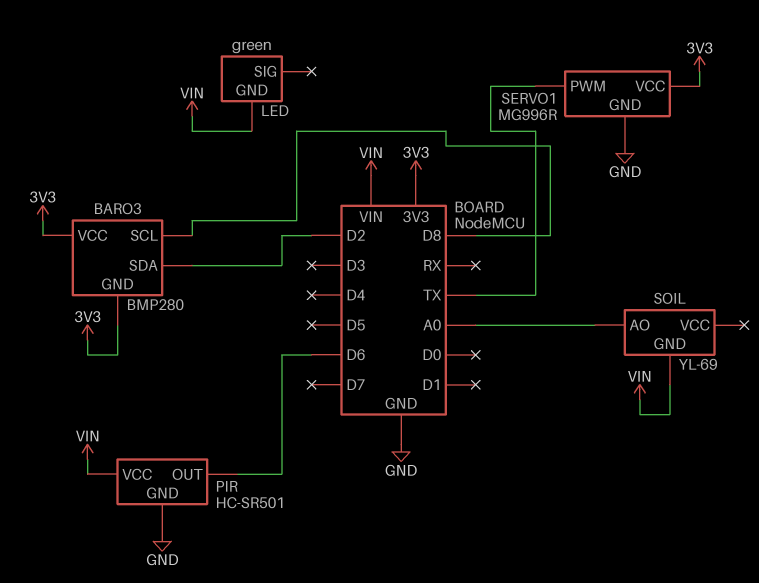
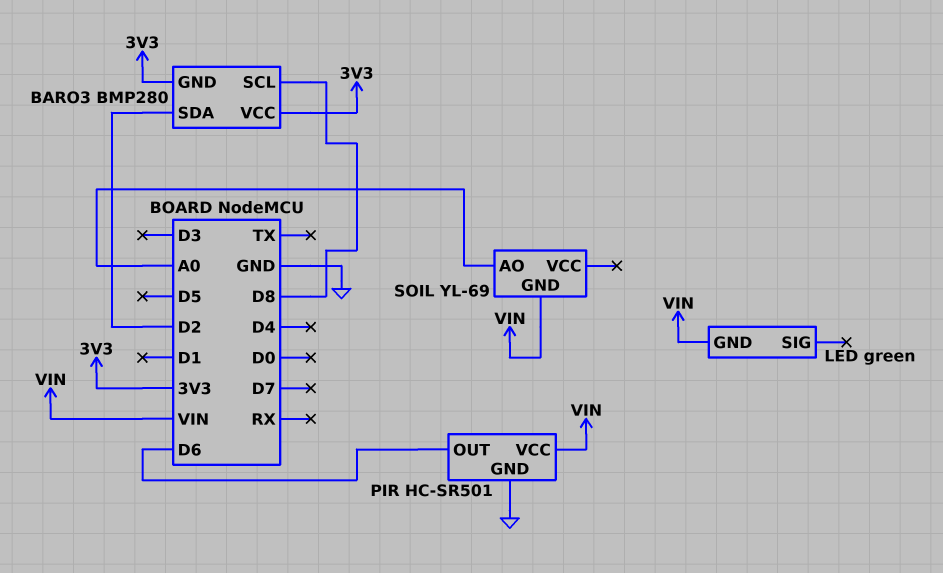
SERVO1: MG996R -> none
SERVO1 pin GND: GND -> none
SERVO1 pin PWM: TX -> none
SERVO1 pin VCC: 3V3 -> none

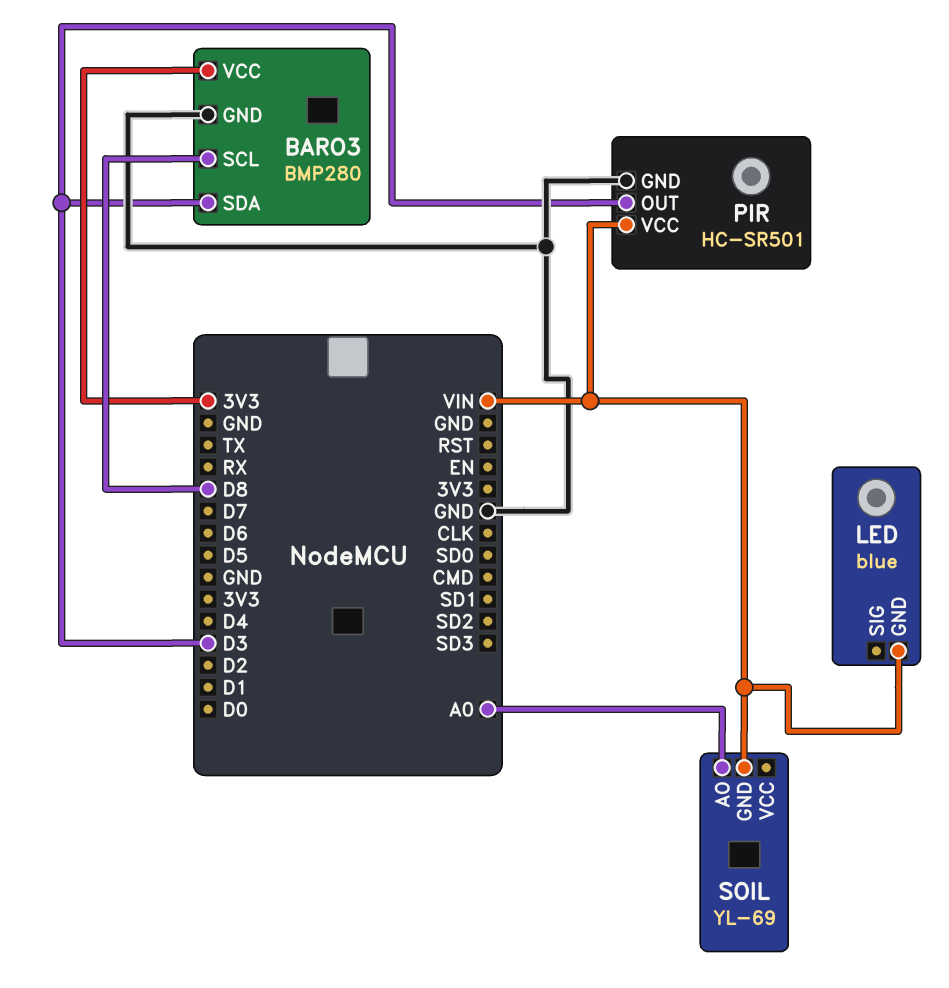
BARO3 pin GND: 3V3 -> GND
BARO3 pin SDA: D2 -> D3
LED: green -> blue
PIR pin OUT: D6 -> D3

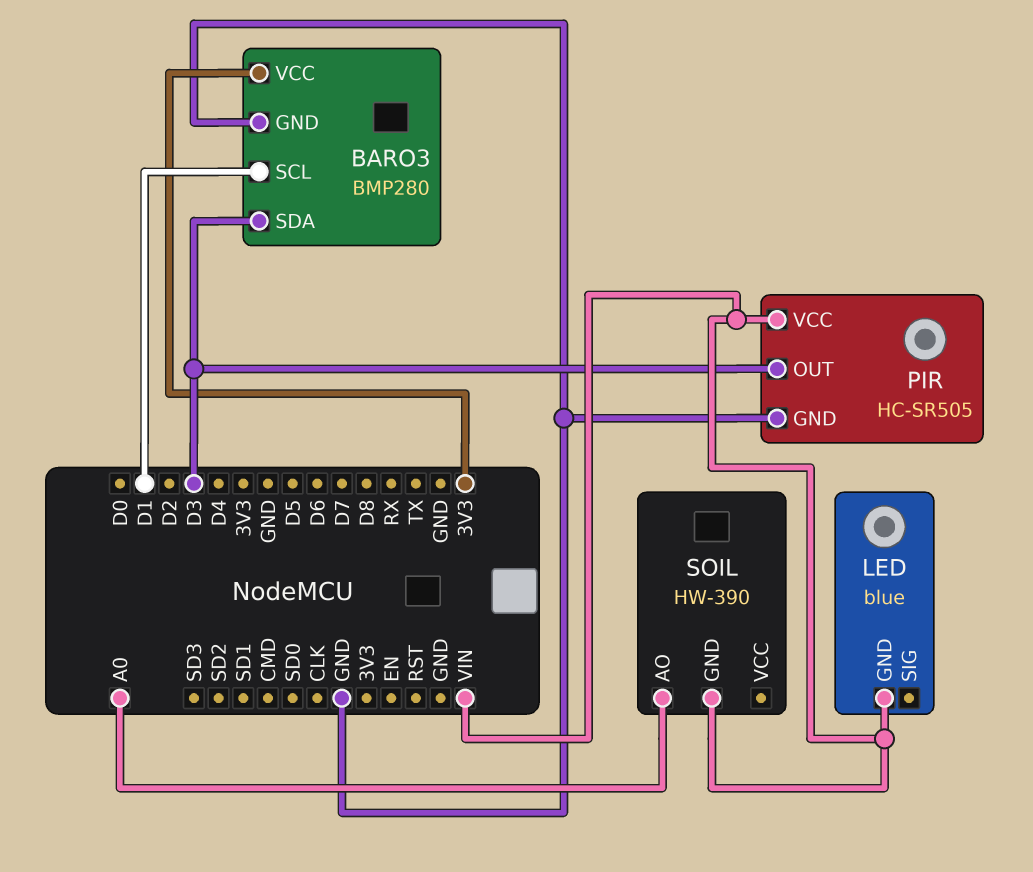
BARO3 pin SCL: D8 -> D1
PIR: HC-SR501 -> HC-SR505
SOIL: YL-69 -> HW-390

